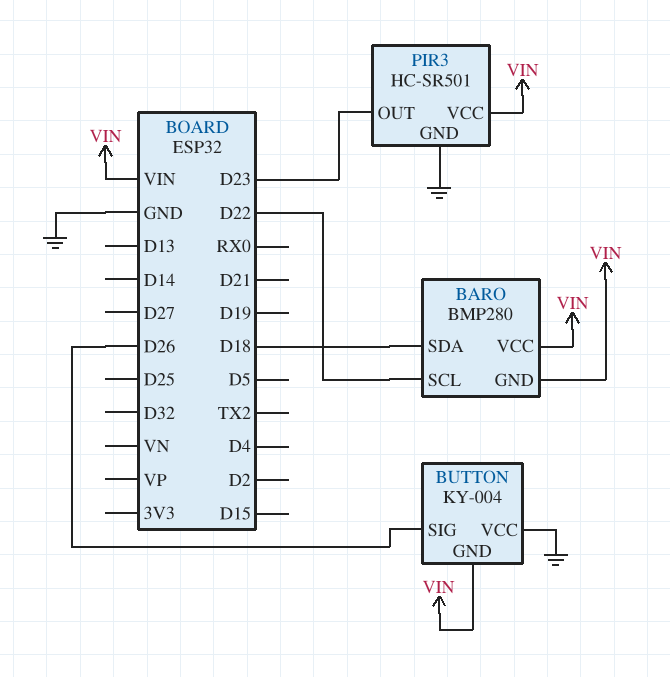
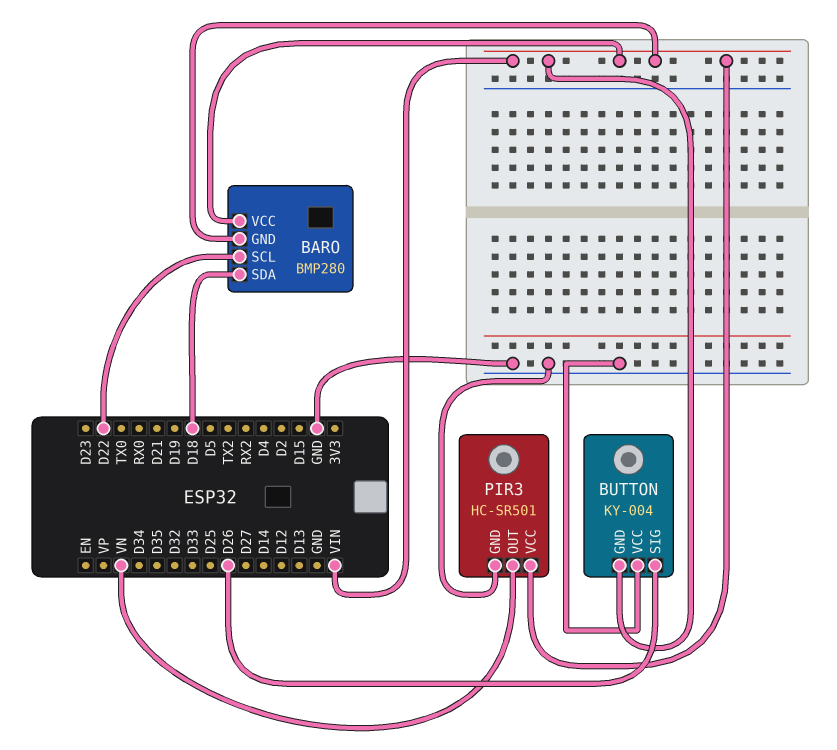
PIR3 pin OUT: D23 -> VN

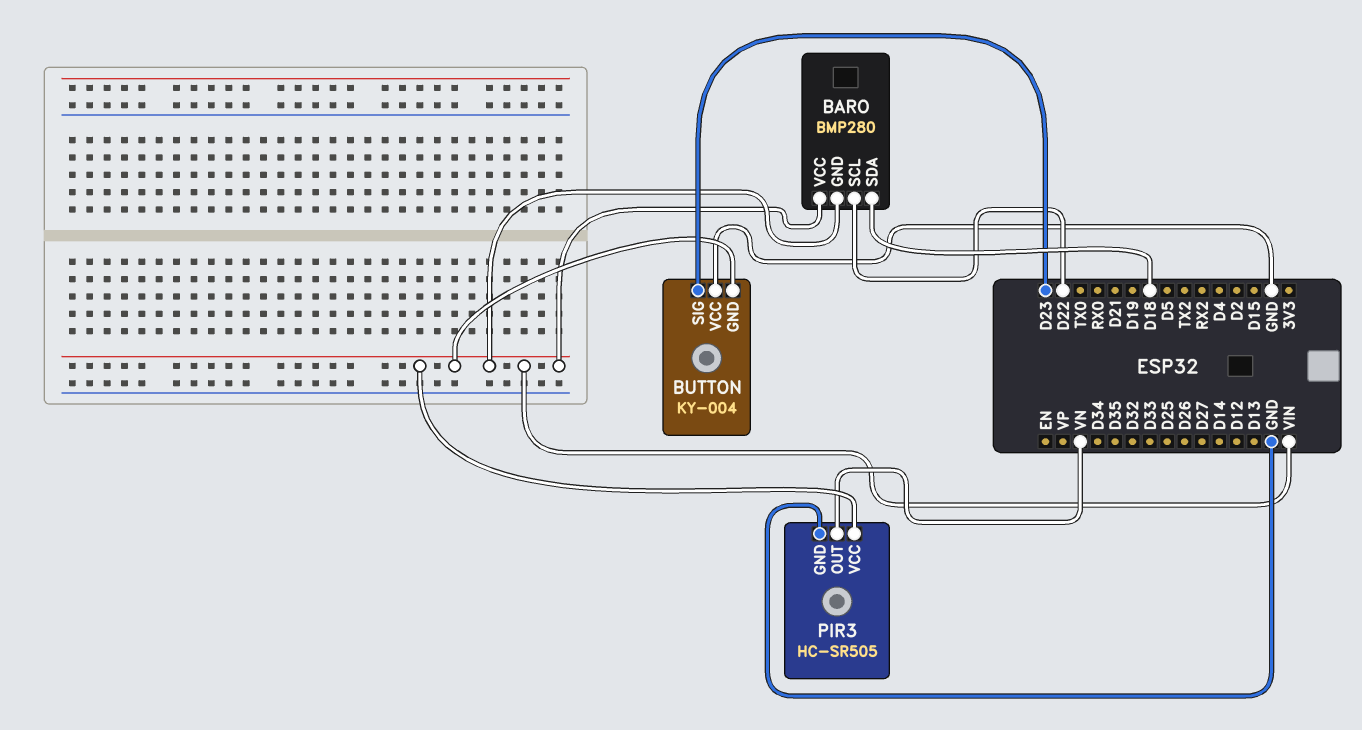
BUTTON pin SIG: D26 -> D23
PIR3: HC-SR501 -> HC-SR505

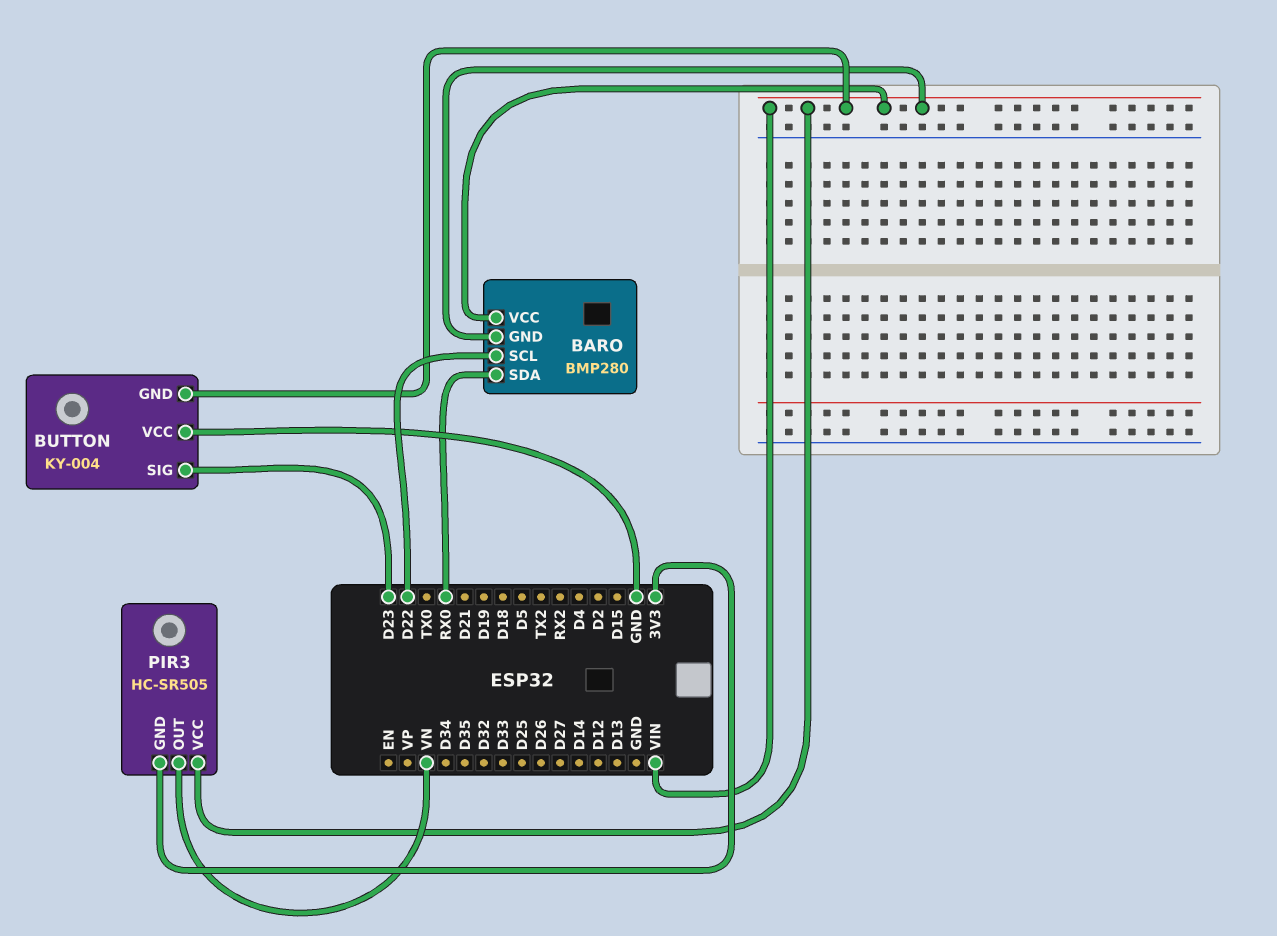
BARO pin SDA: D18 -> RX0
PIR3 pin GND: GND -> 3V3

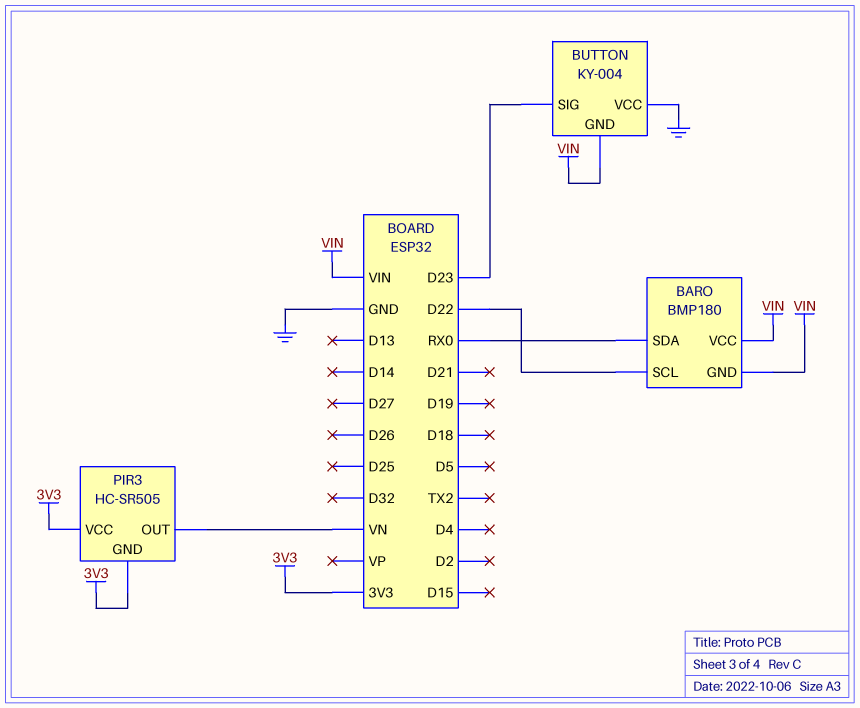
BARO: BMP280 -> BMP180
PIR3 pin VCC: VIN -> 3V3

